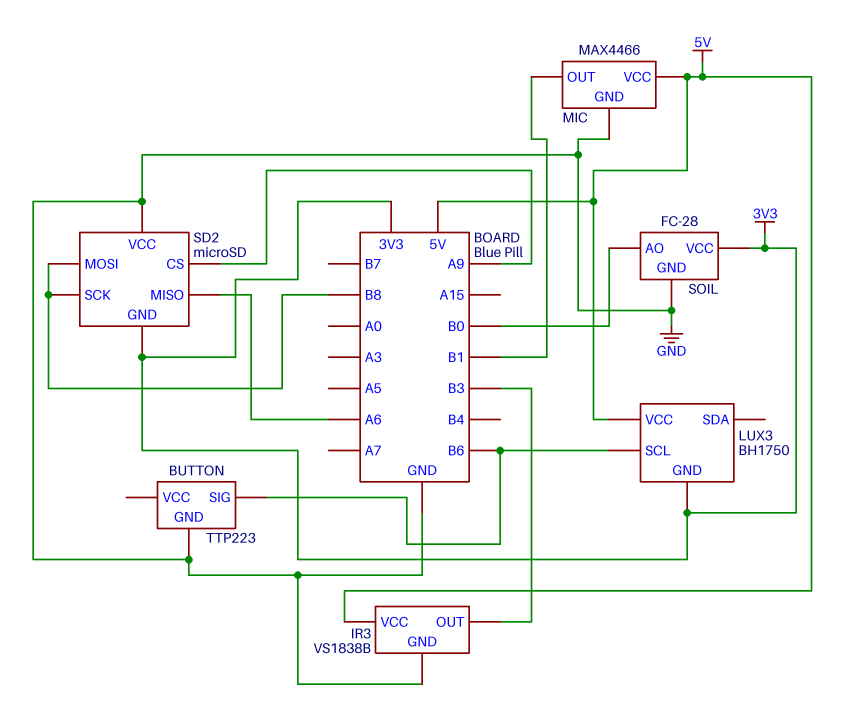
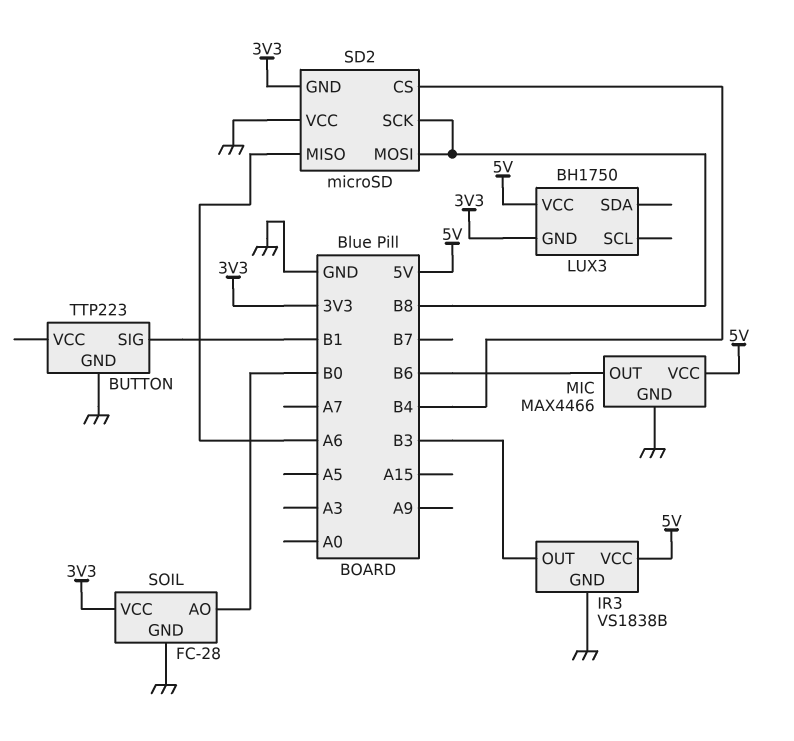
BUTTON pin SIG: B6 -> B1
LUX3 pin SCL: B6 -> none
MIC pin OUT: B1 -> B6
SD2 pin CS: A9 -> B4

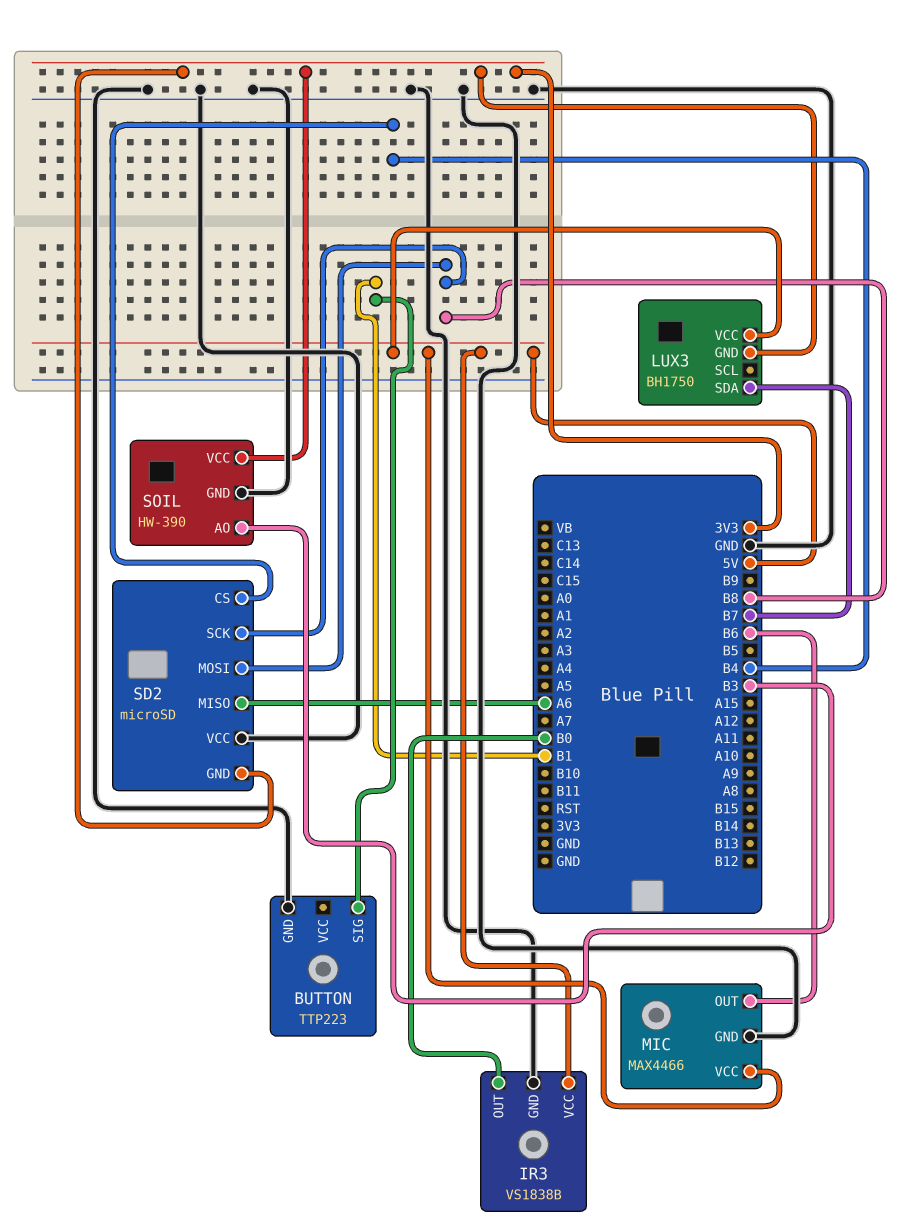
IR3 pin OUT: B3 -> B0
LUX3 pin SDA: none -> B7
SOIL: FC-28 -> HW-390
SOIL pin AO: B0 -> B3

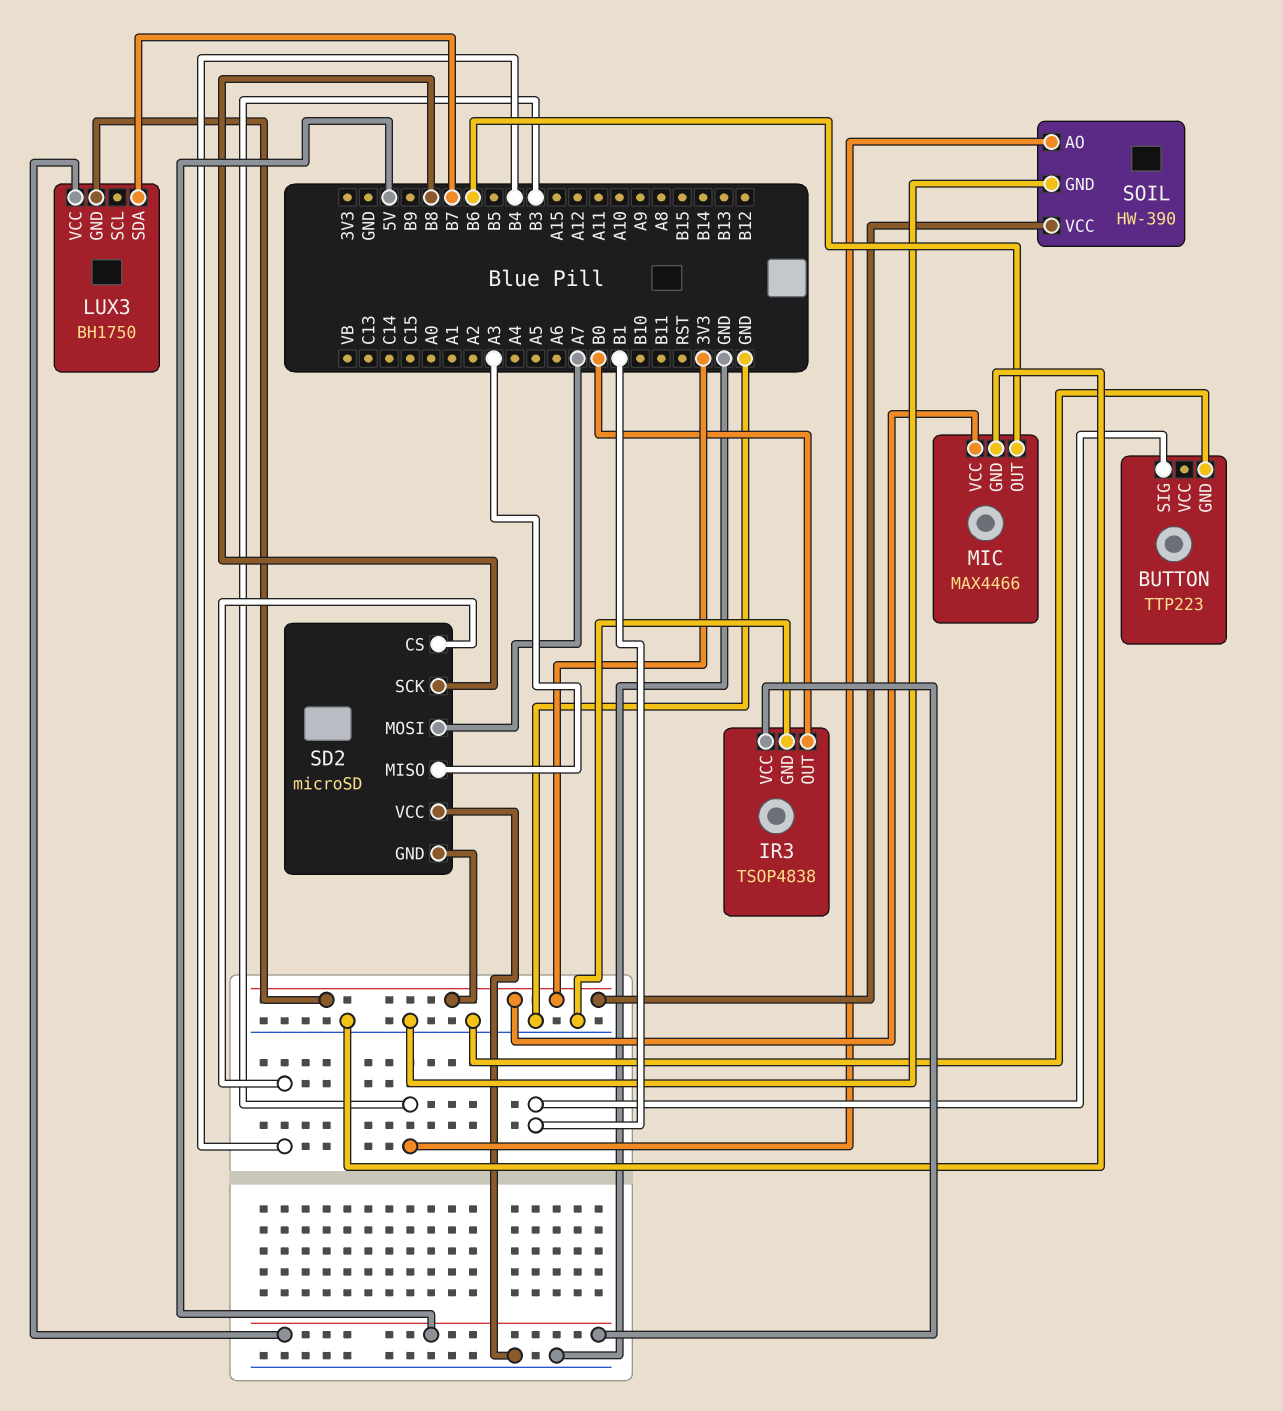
IR3: VS1838B -> TSOP4838
MIC pin VCC: 5V -> 3V3
SD2 pin MISO: A6 -> A3
SD2 pin MOSI: B8 -> A7

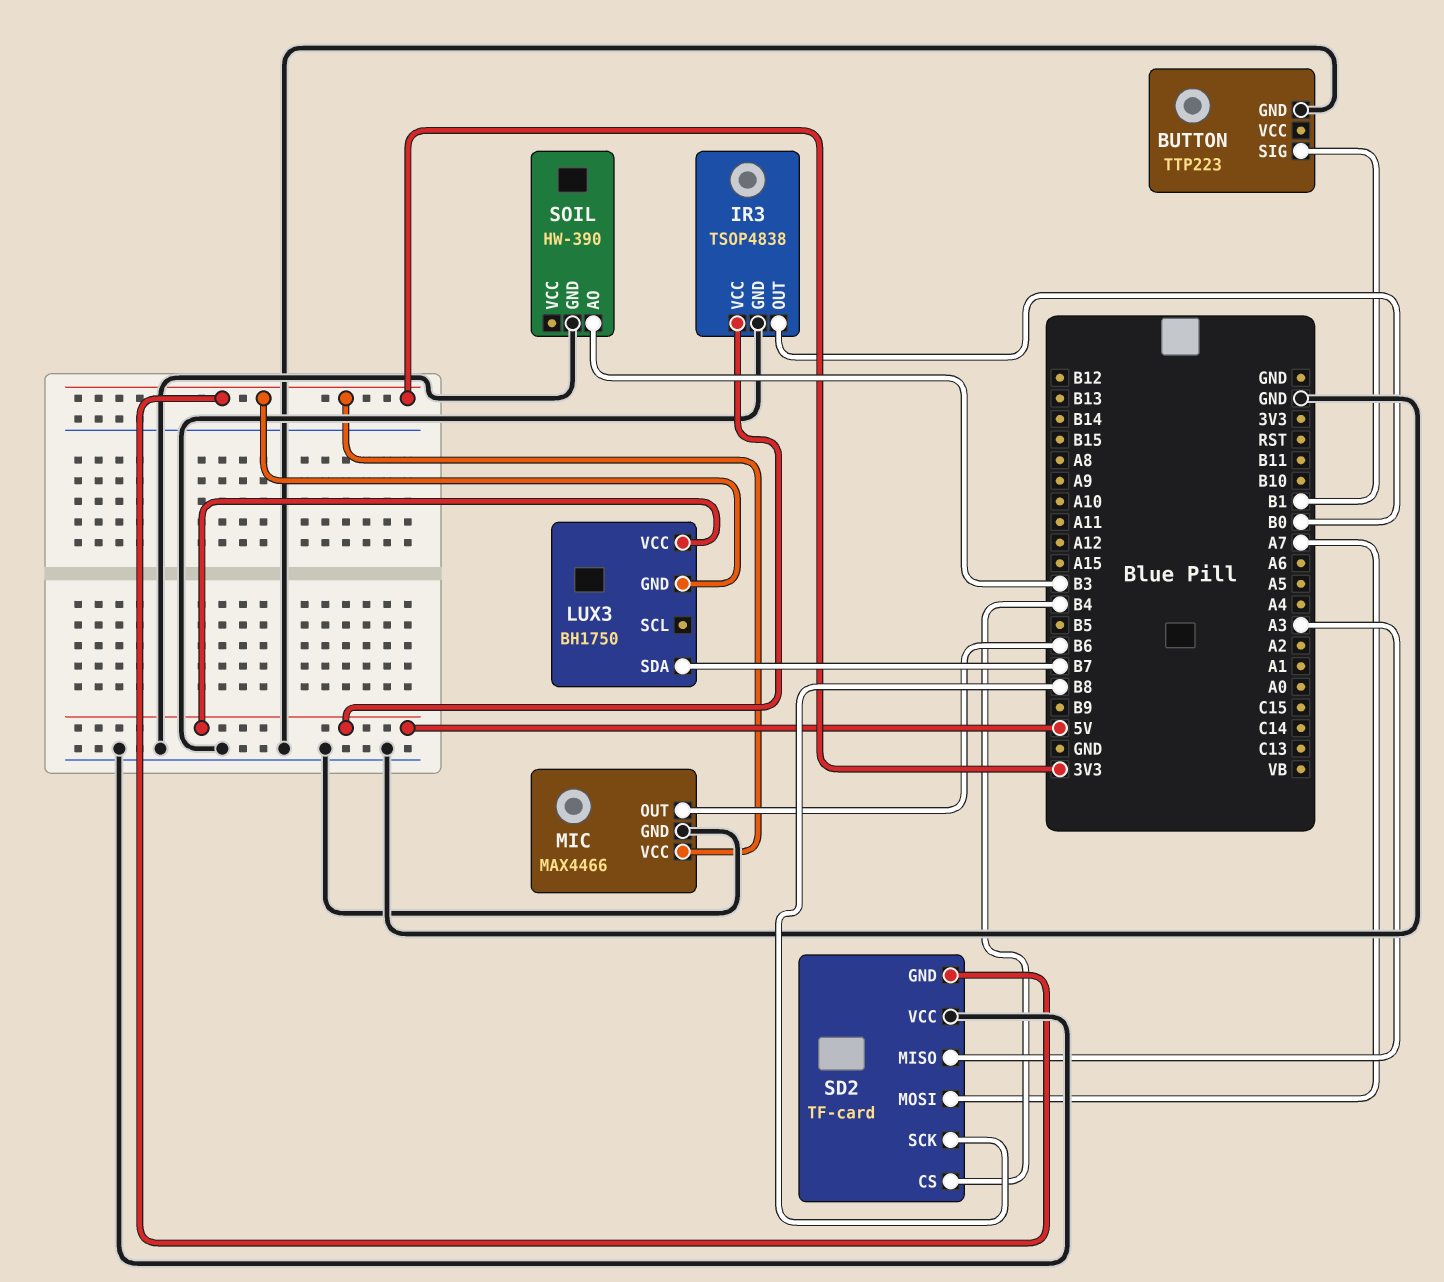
SD2: microSD -> TF-card
SOIL pin VCC: 3V3 -> none

